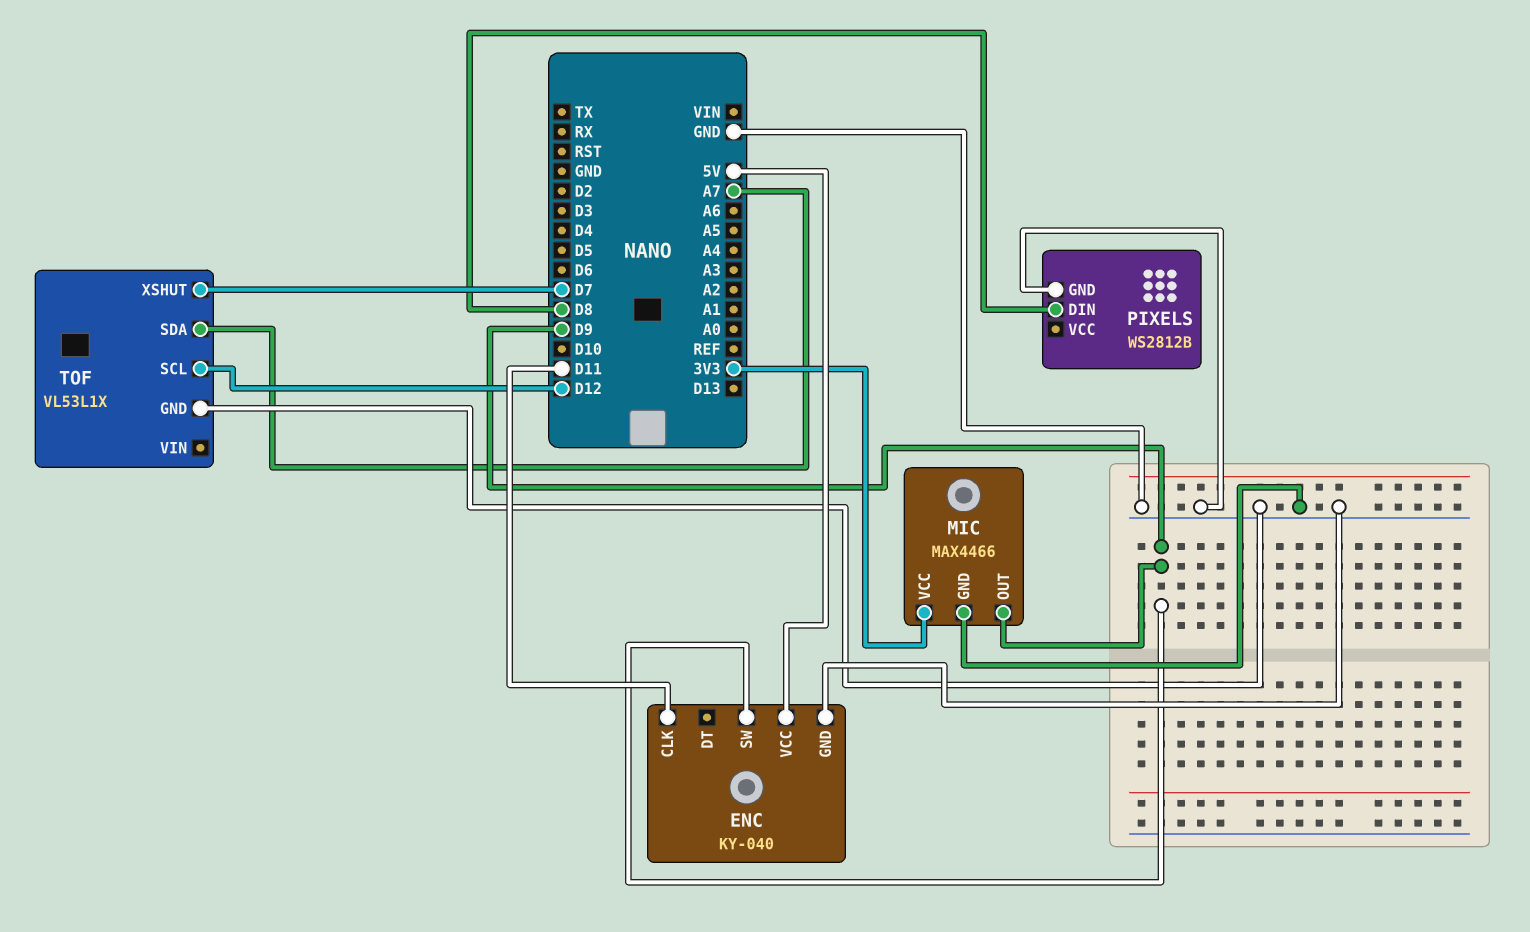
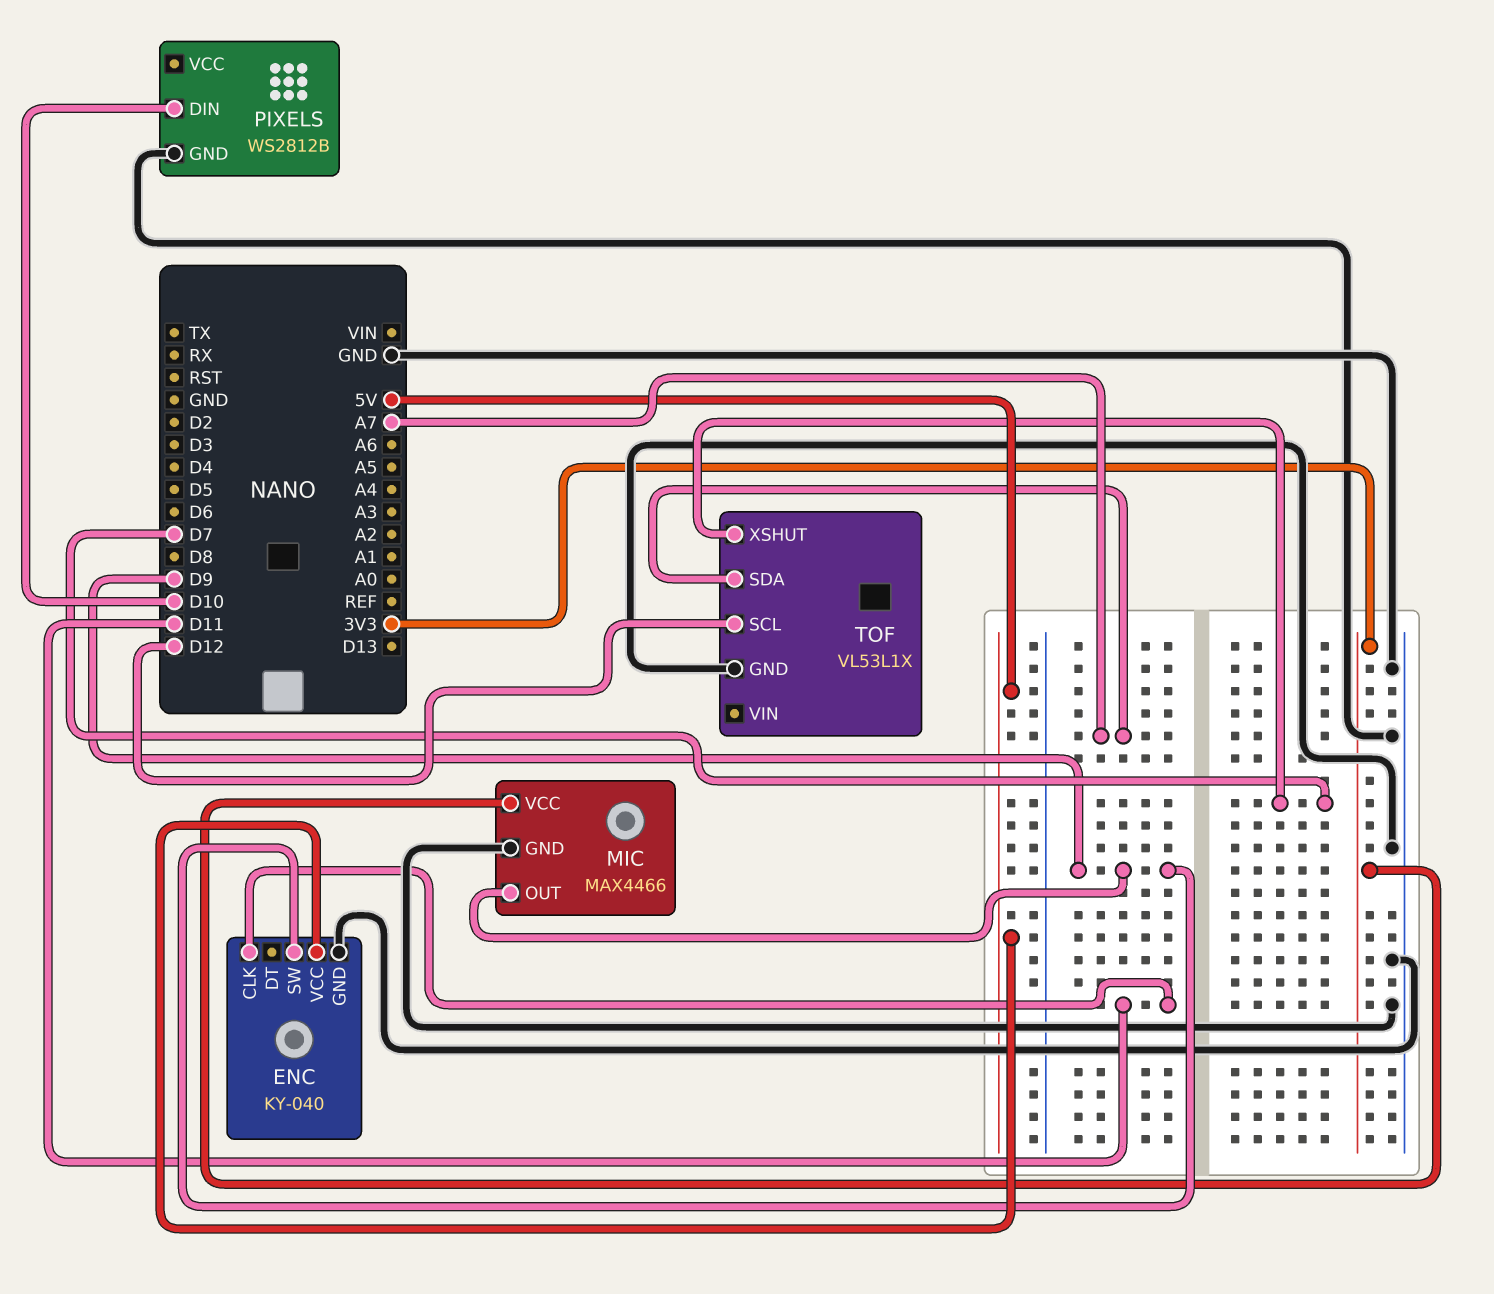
PIXELS pin DIN: D8 -> D10

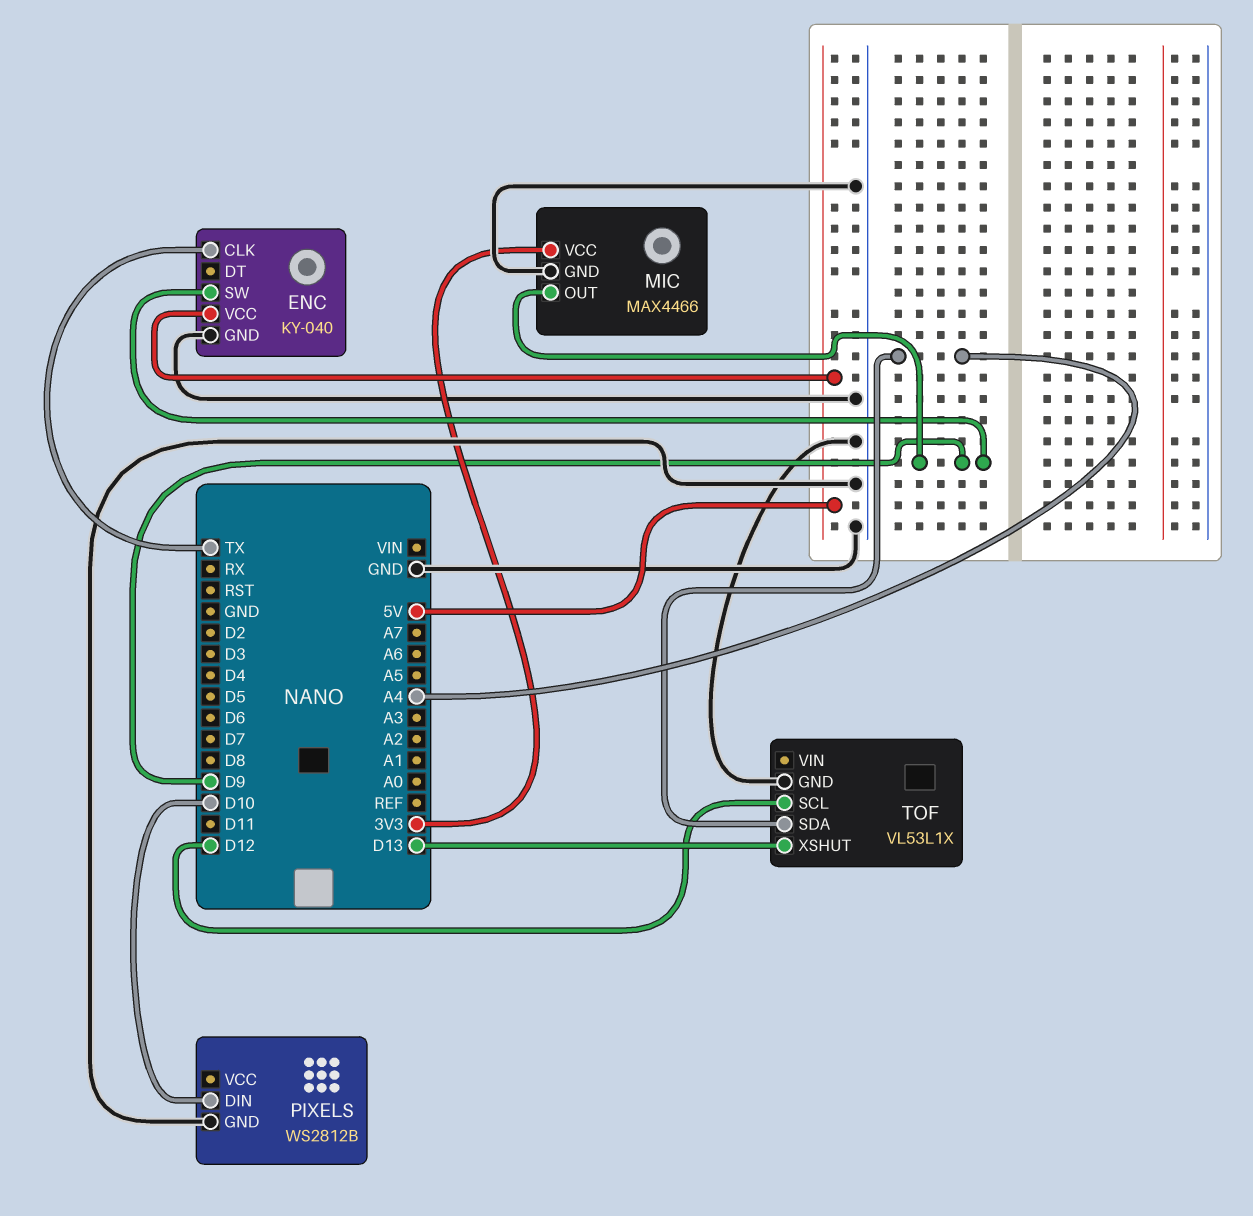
ENC pin CLK: D11 -> TX
TOF pin SDA: A7 -> A4
TOF pin XSHUT: D7 -> D13

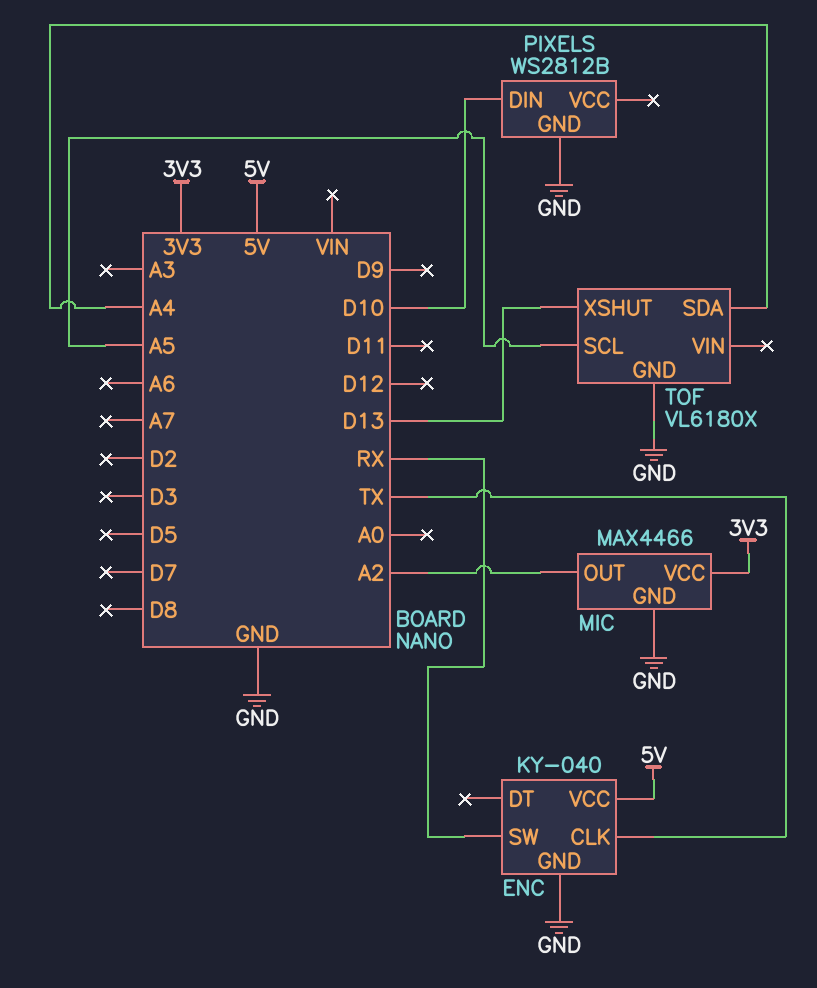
ENC pin SW: D9 -> RX
MIC pin OUT: D9 -> A2
TOF: VL53L1X -> VL6180X
TOF pin SCL: D12 -> A5

